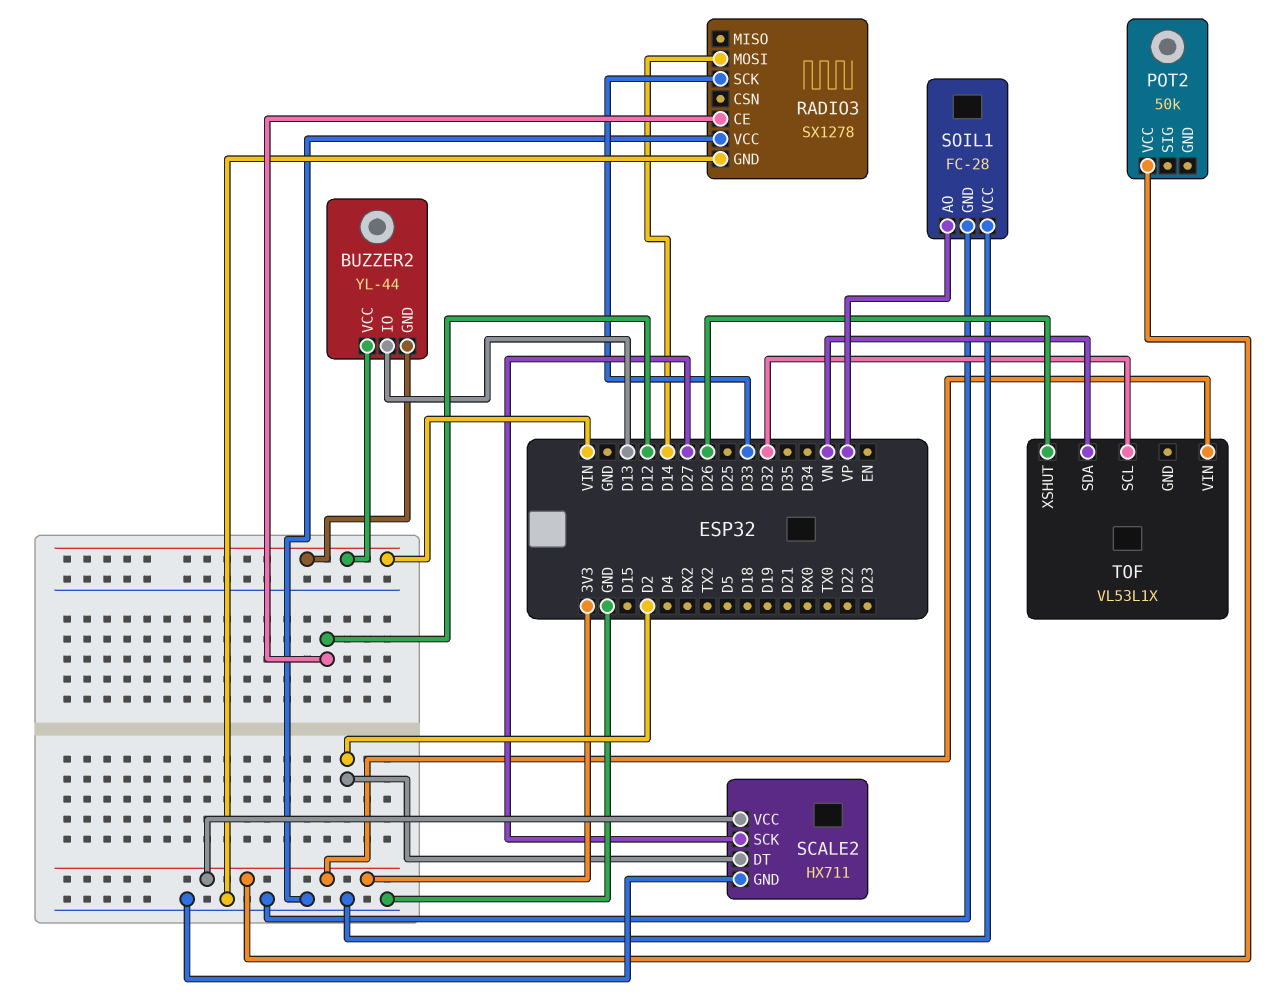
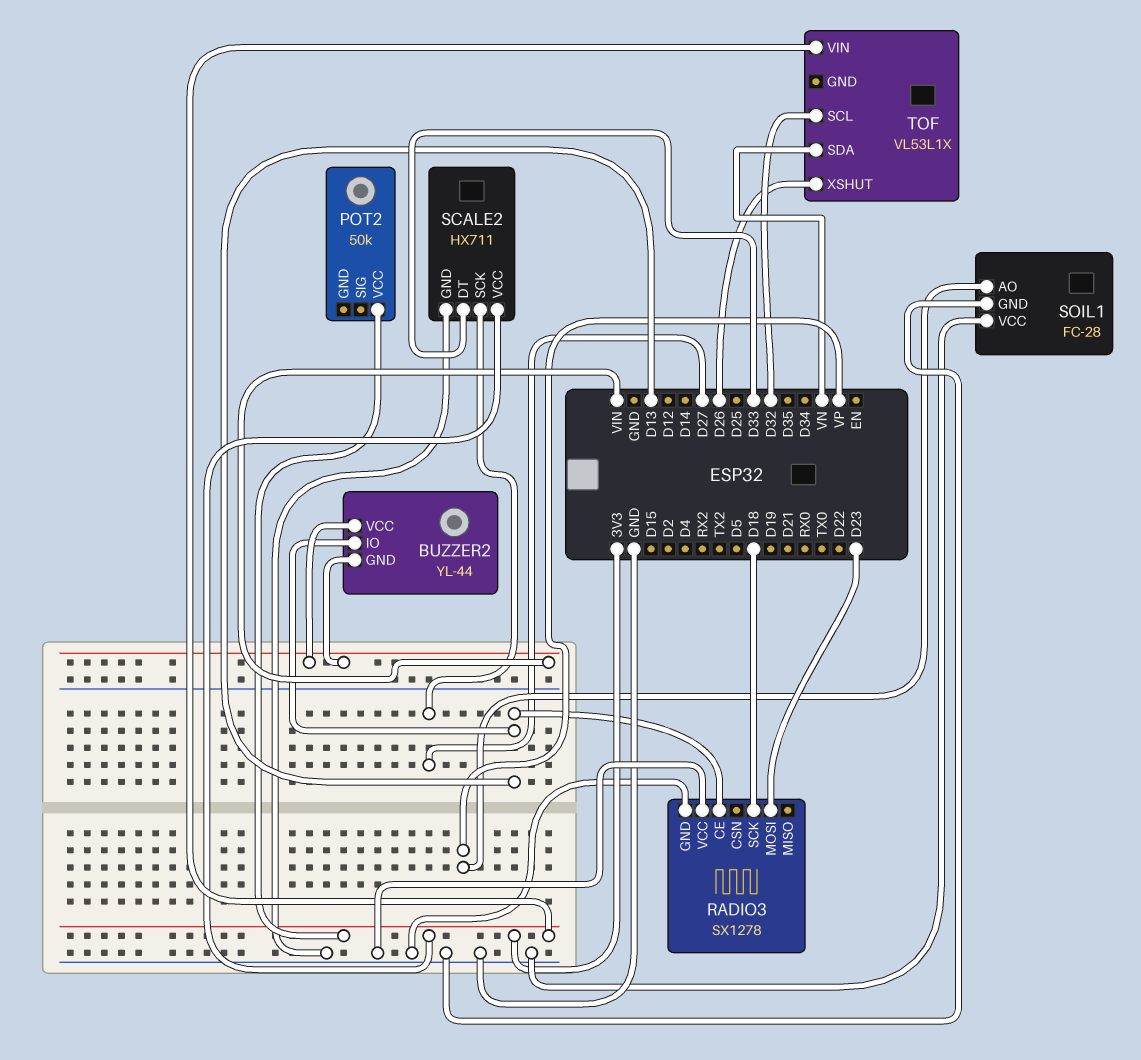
RADIO3 pin CE: D12 -> D13
RADIO3 pin MOSI: D14 -> D23
RADIO3 pin SCK: D33 -> D18
SCALE2 pin DT: D2 -> D33

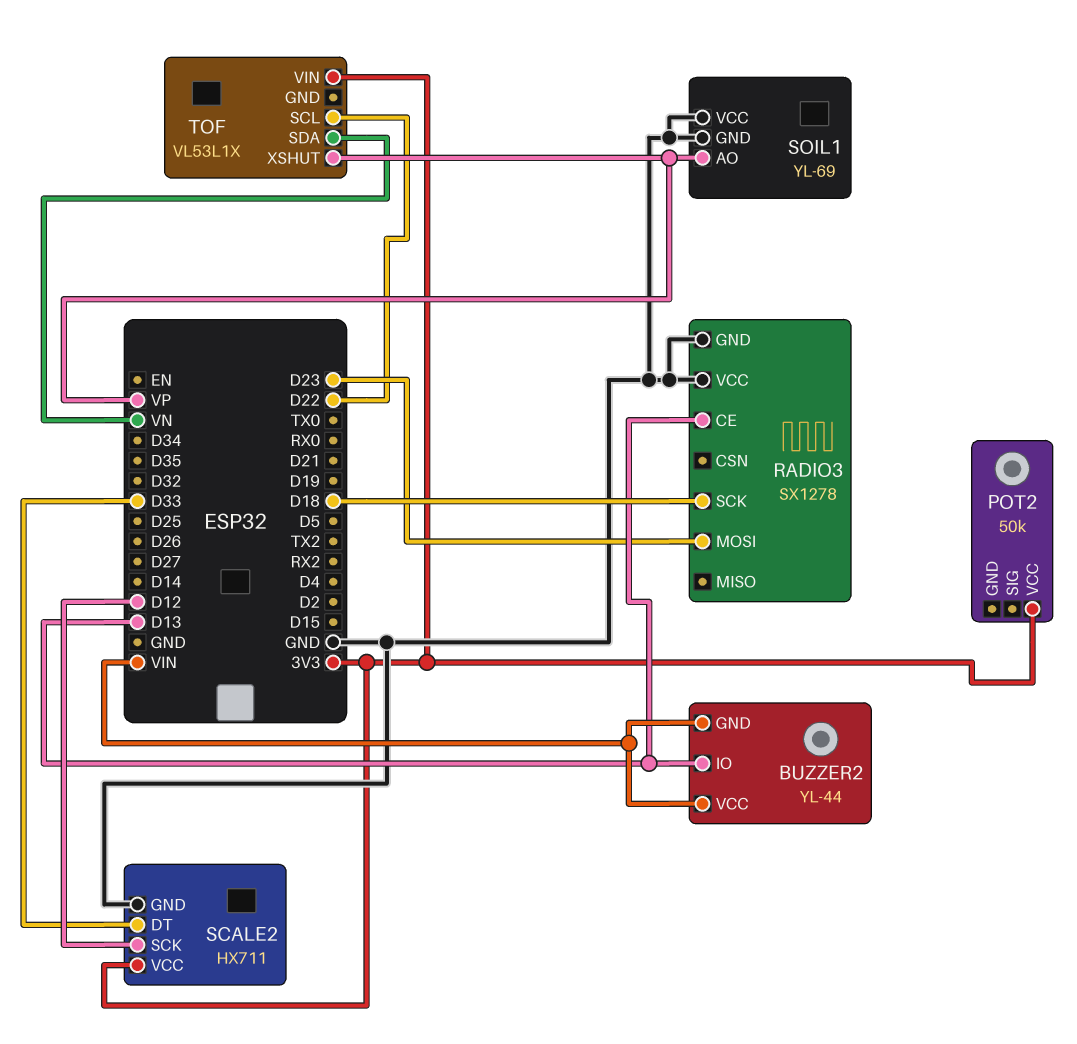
SCALE2 pin SCK: D27 -> D12
SOIL1: FC-28 -> YL-69
TOF pin SCL: D32 -> D22
TOF pin XSHUT: D26 -> VP

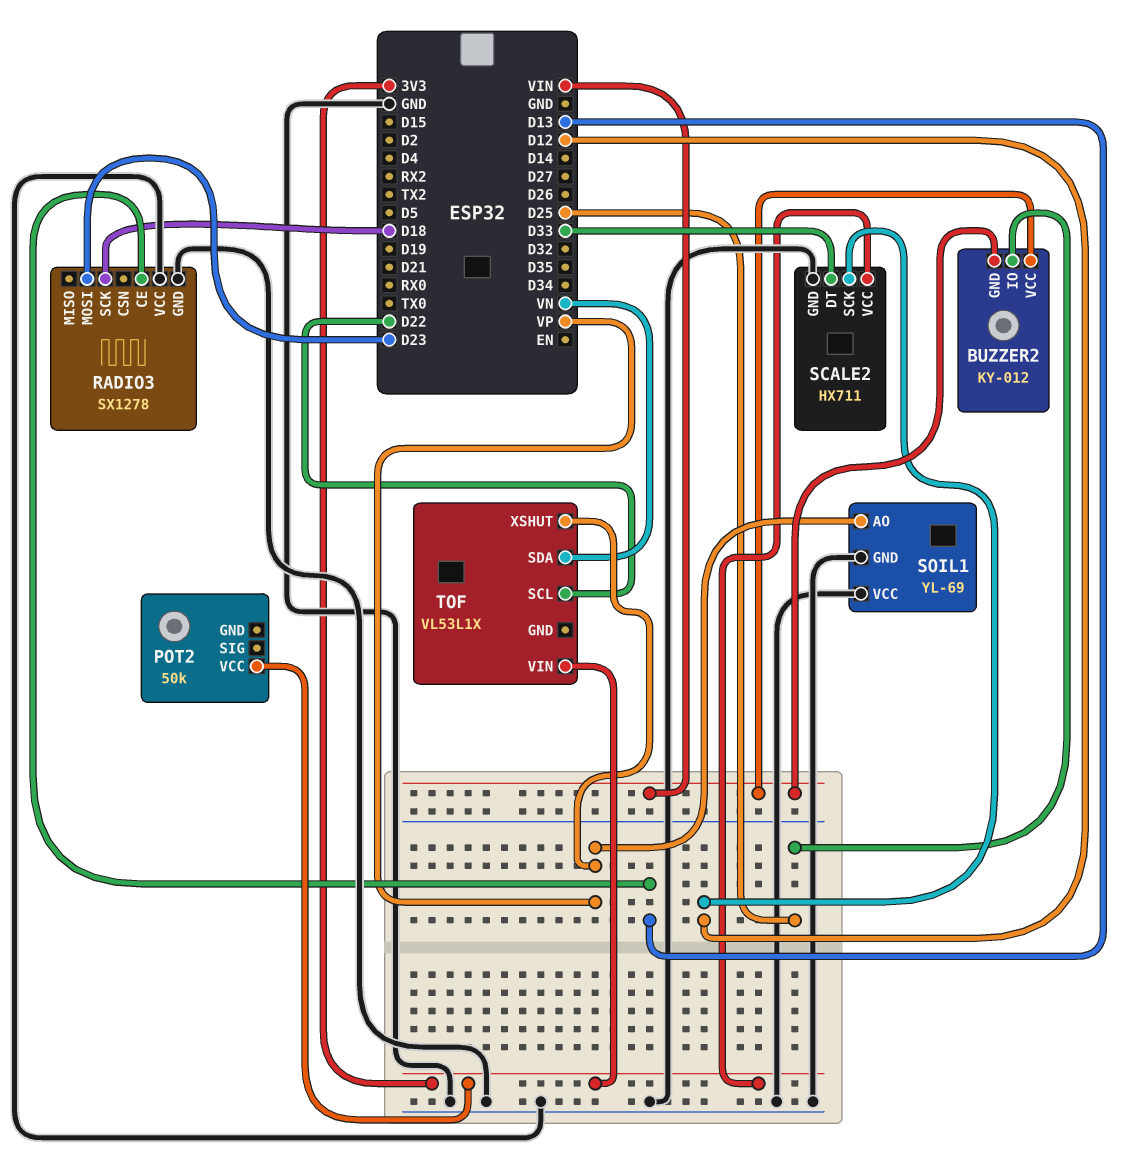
BUZZER2: YL-44 -> KY-012
BUZZER2 pin IO: D13 -> D25

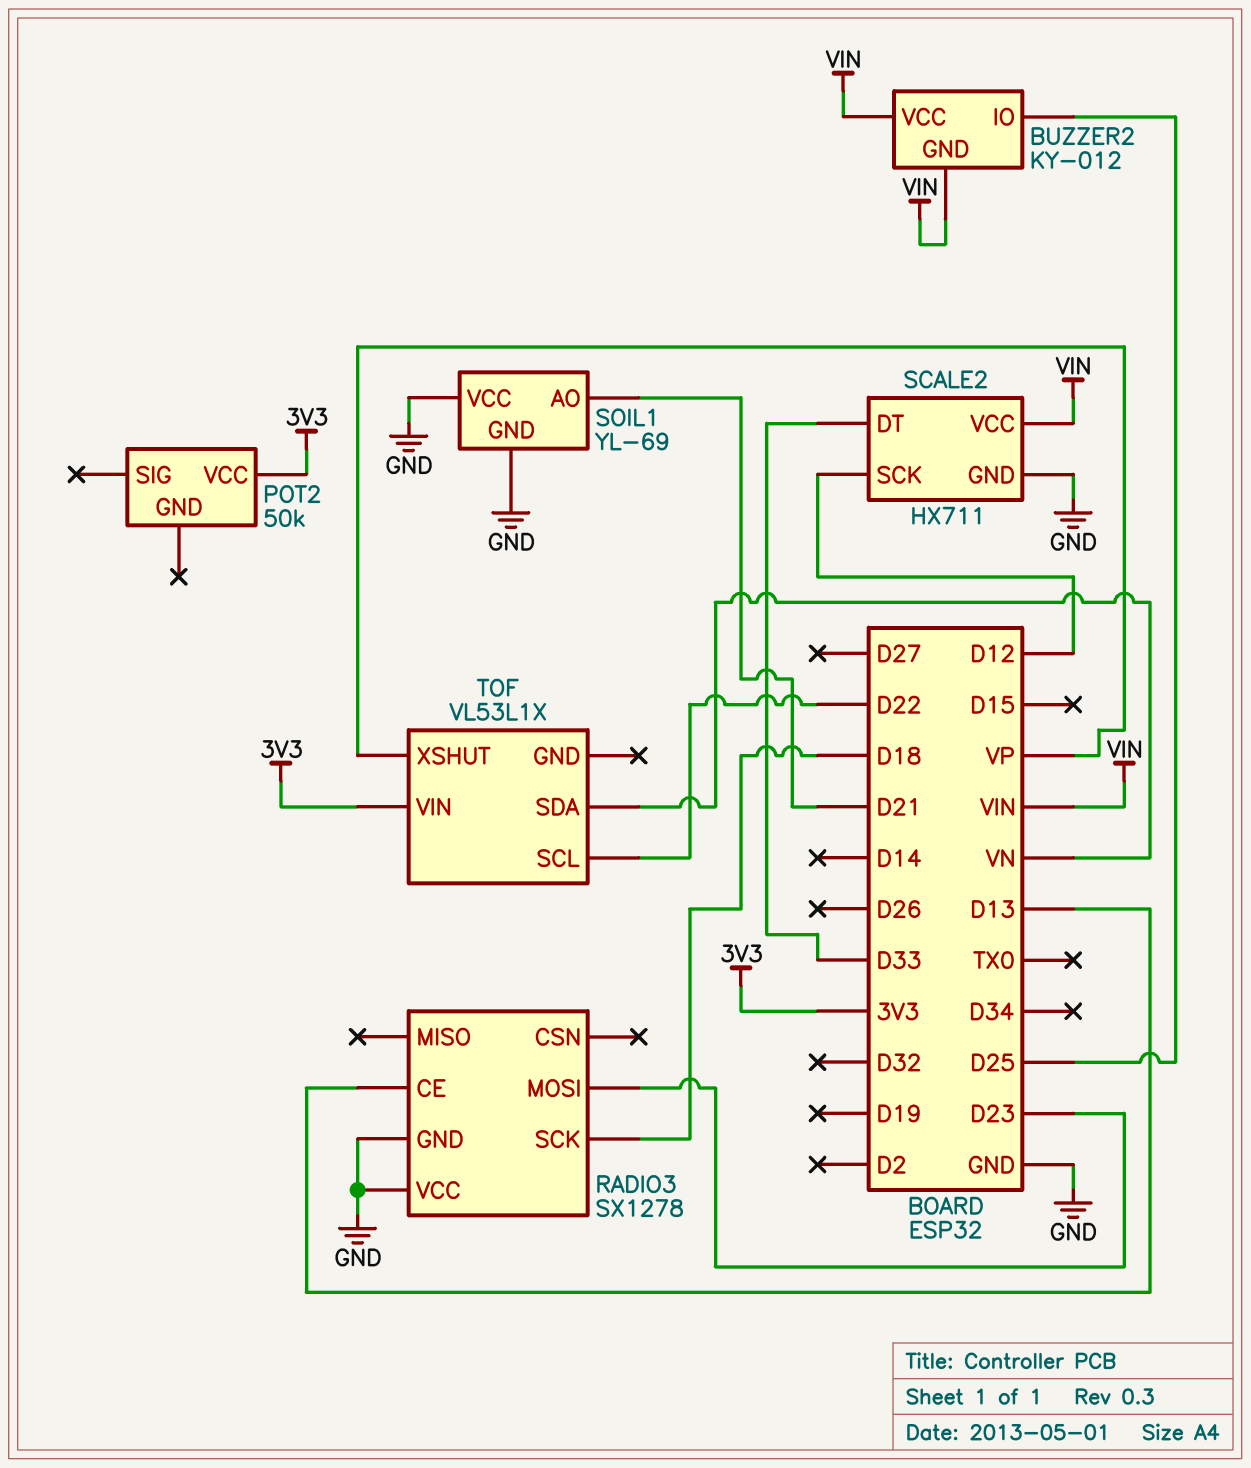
SCALE2 pin VCC: 3V3 -> VIN
SOIL1 pin AO: VP -> D21

